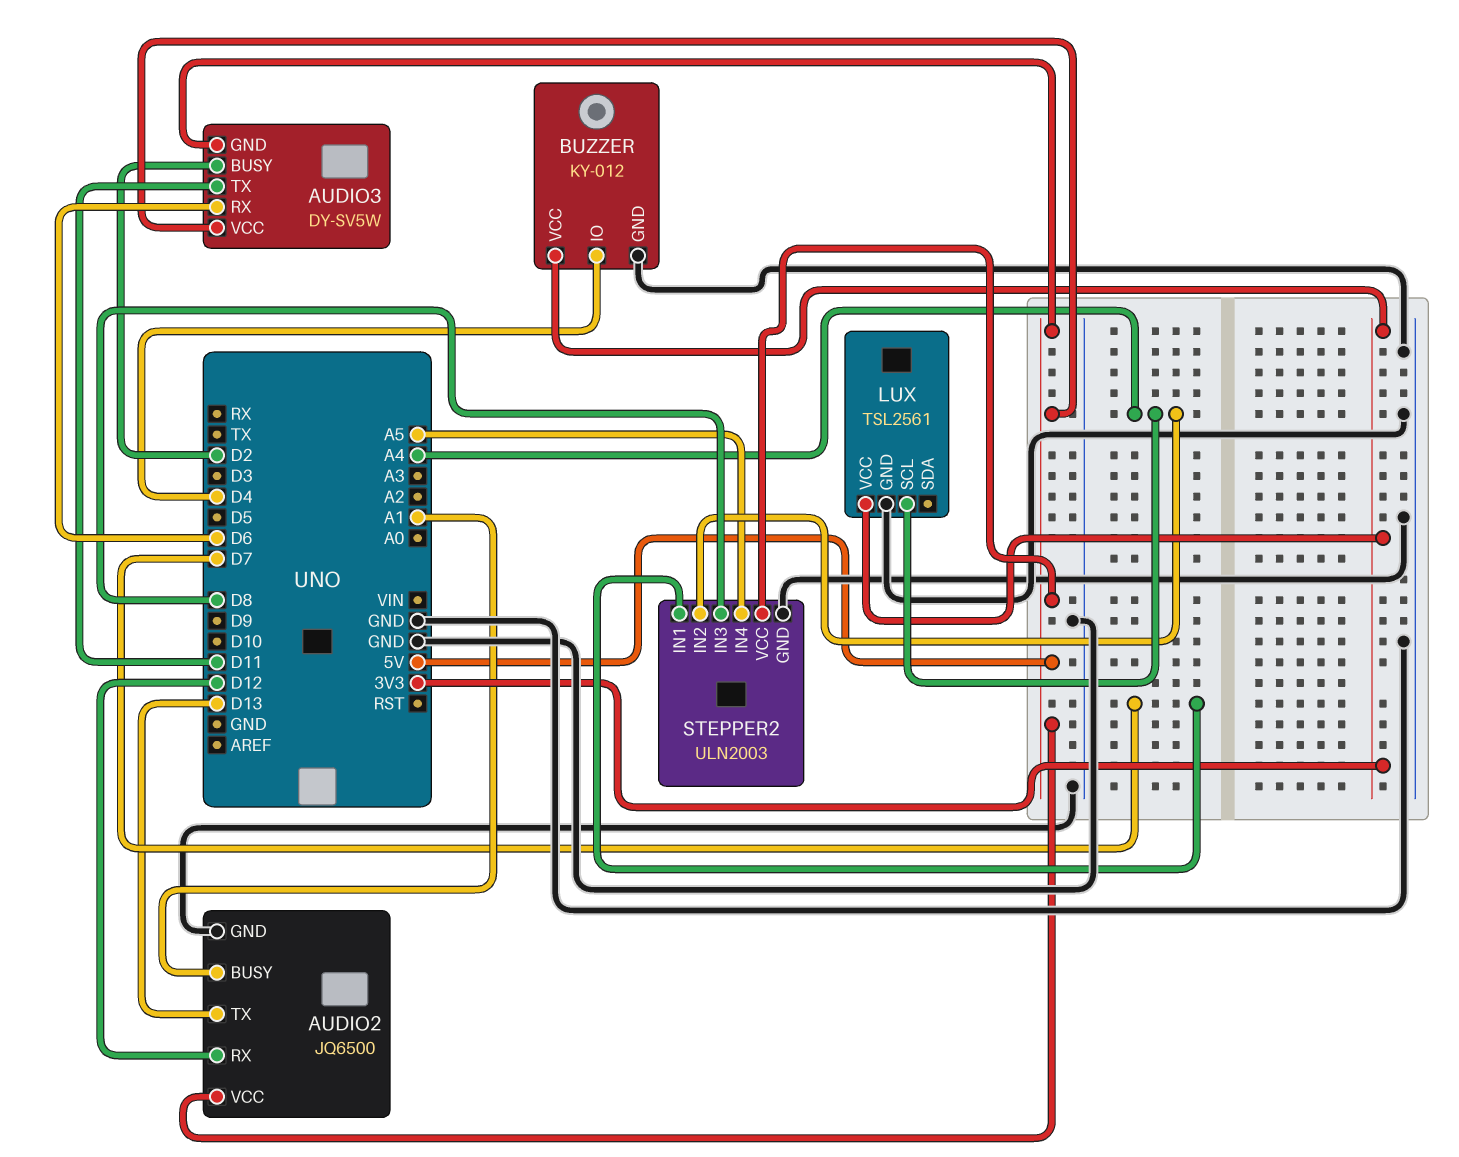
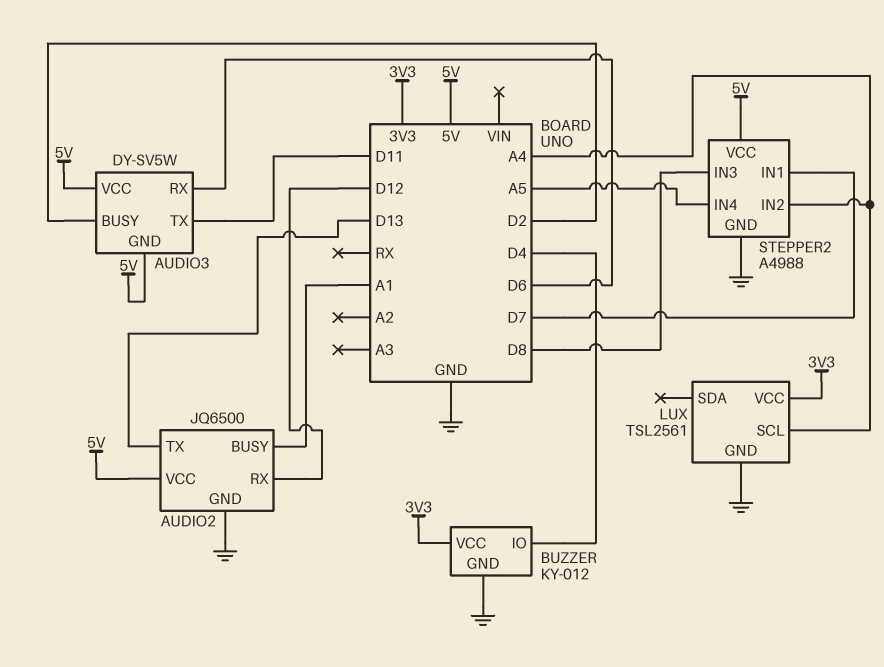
STEPPER2: ULN2003 -> A4988

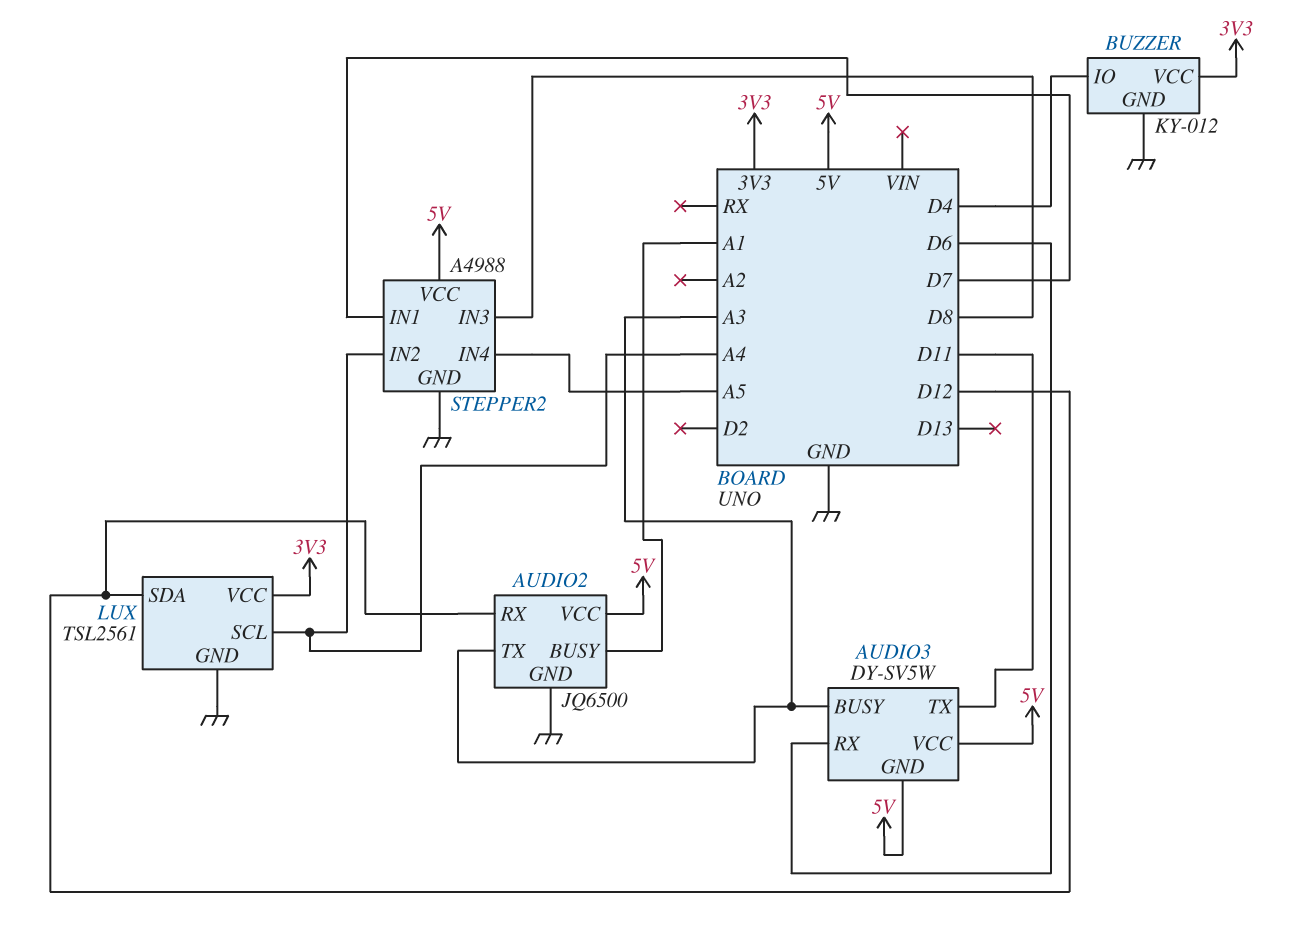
AUDIO2 pin TX: D13 -> A3
AUDIO3 pin BUSY: D2 -> A3
LUX pin SDA: none -> D12

